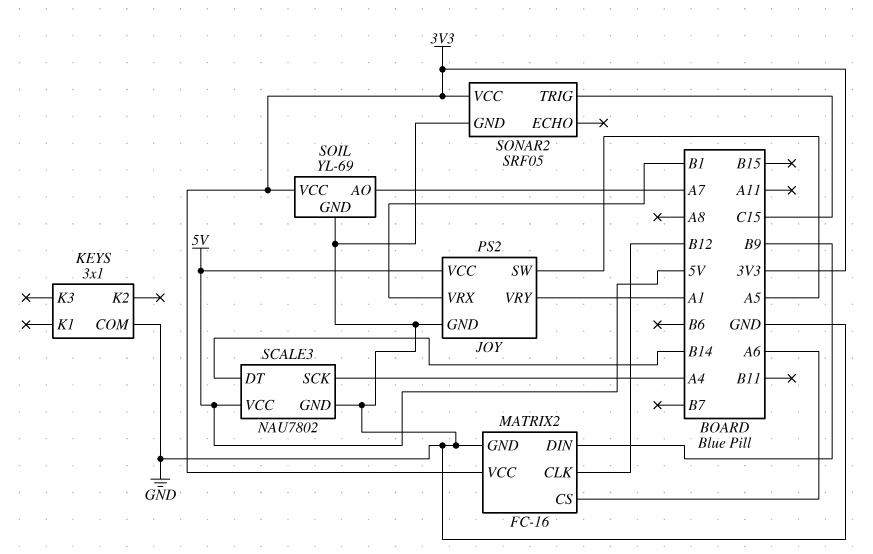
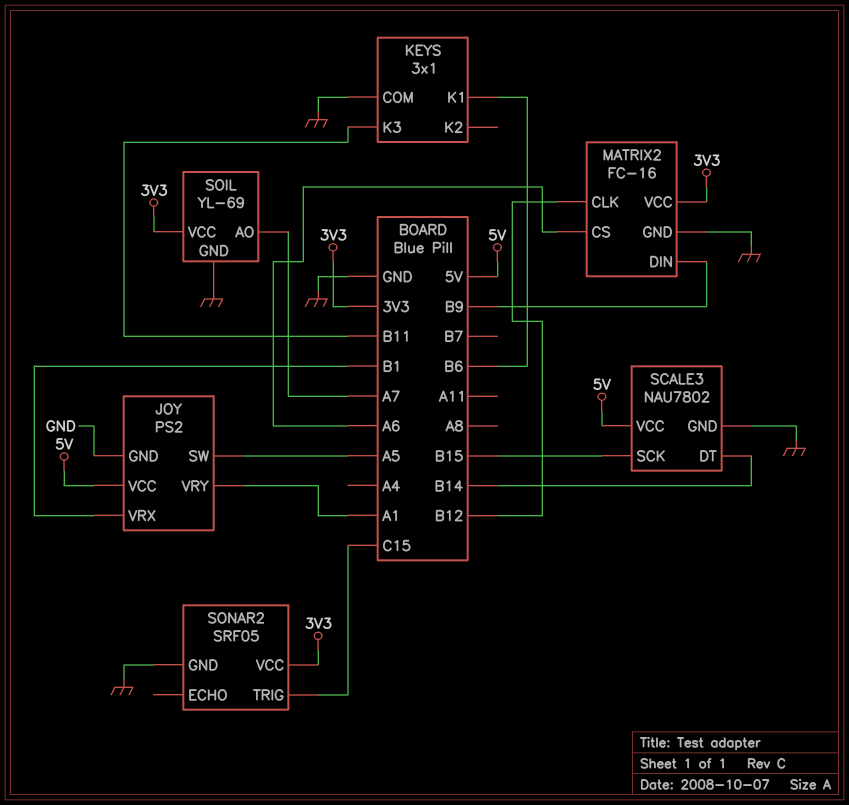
KEYS pin K1: none -> B6
KEYS pin K3: none -> B11
SCALE3 pin SCK: A4 -> B15

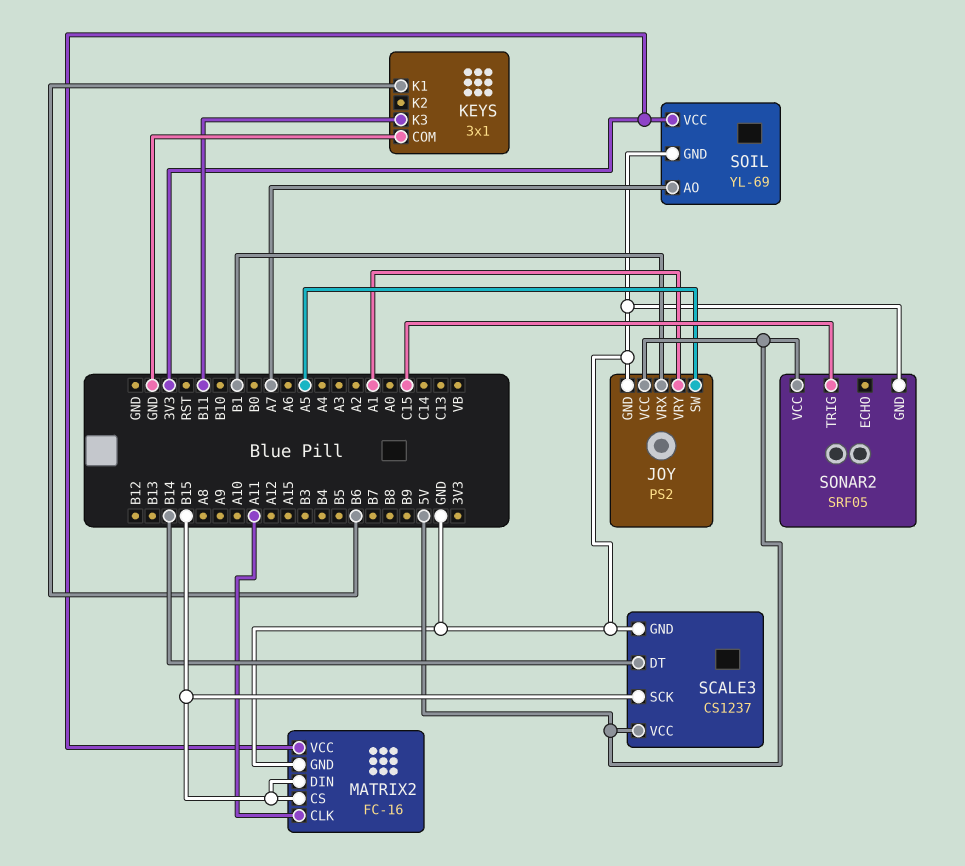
MATRIX2 pin CLK: B12 -> A11
MATRIX2 pin CS: A6 -> B15
MATRIX2 pin DIN: B9 -> B15
SCALE3: NAU7802 -> CS1237
SONAR2 pin VCC: 3V3 -> 5V

